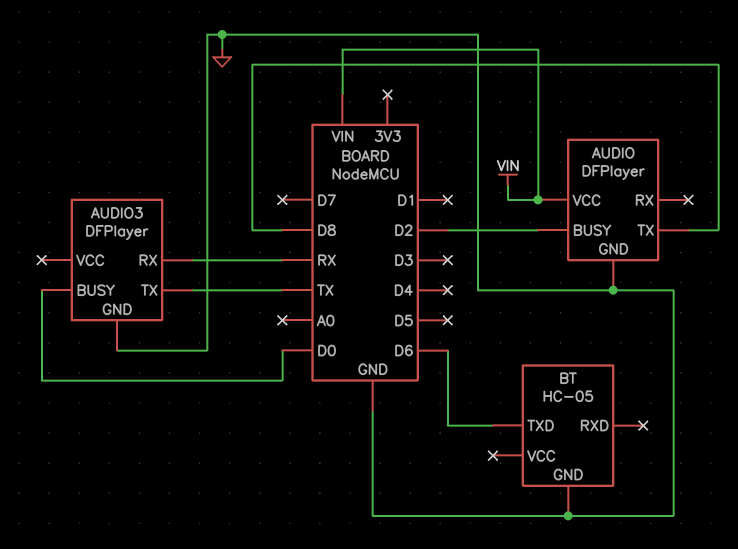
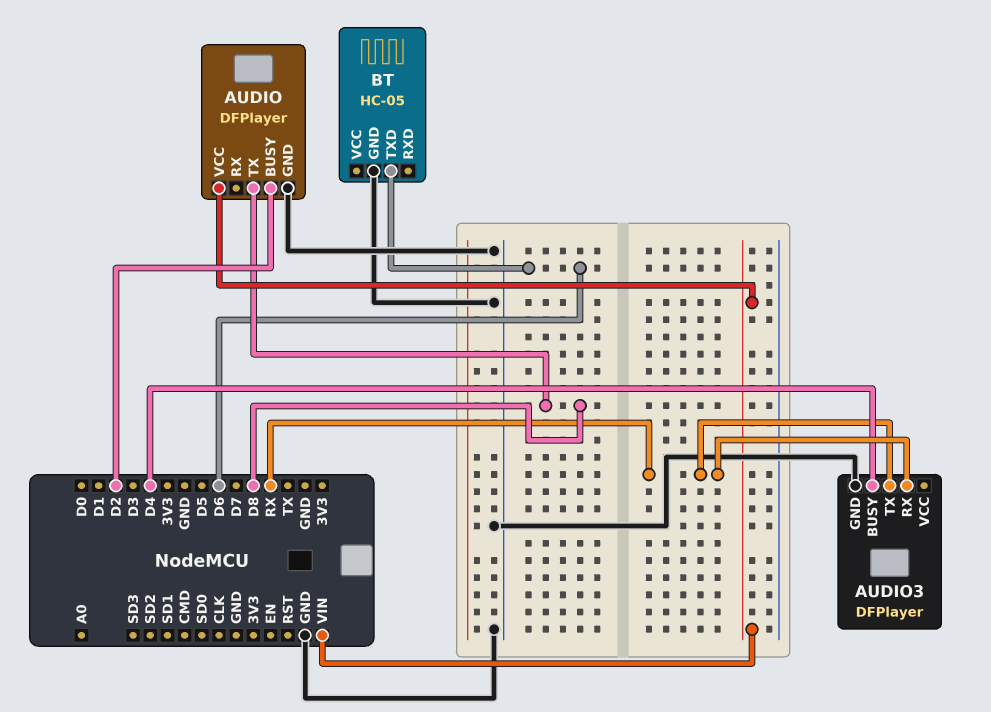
AUDIO3 pin BUSY: D0 -> D4
AUDIO3 pin TX: TX -> RX

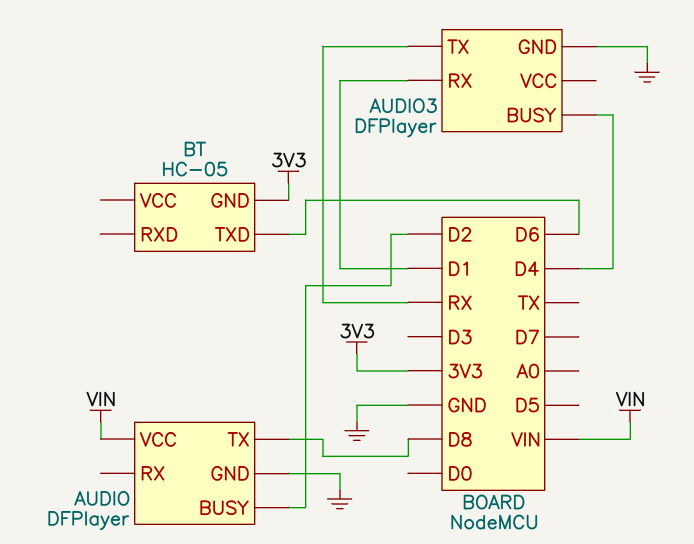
AUDIO3 pin RX: RX -> D1
BT pin GND: GND -> 3V3

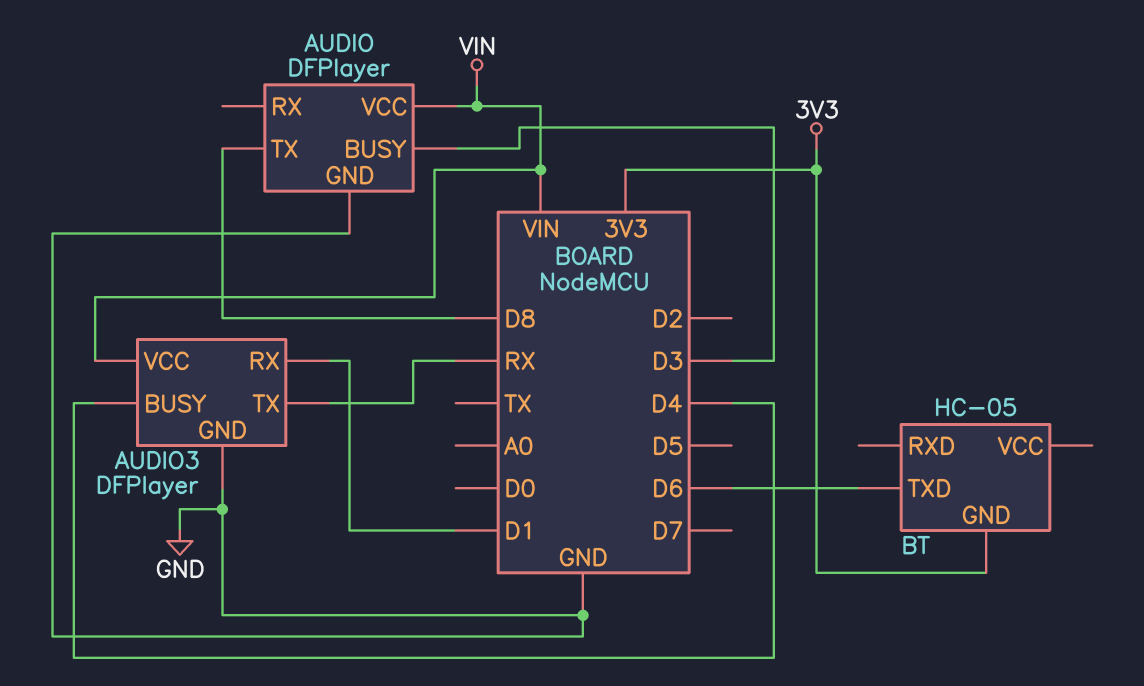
AUDIO pin BUSY: D2 -> D3
AUDIO3 pin VCC: none -> VIN

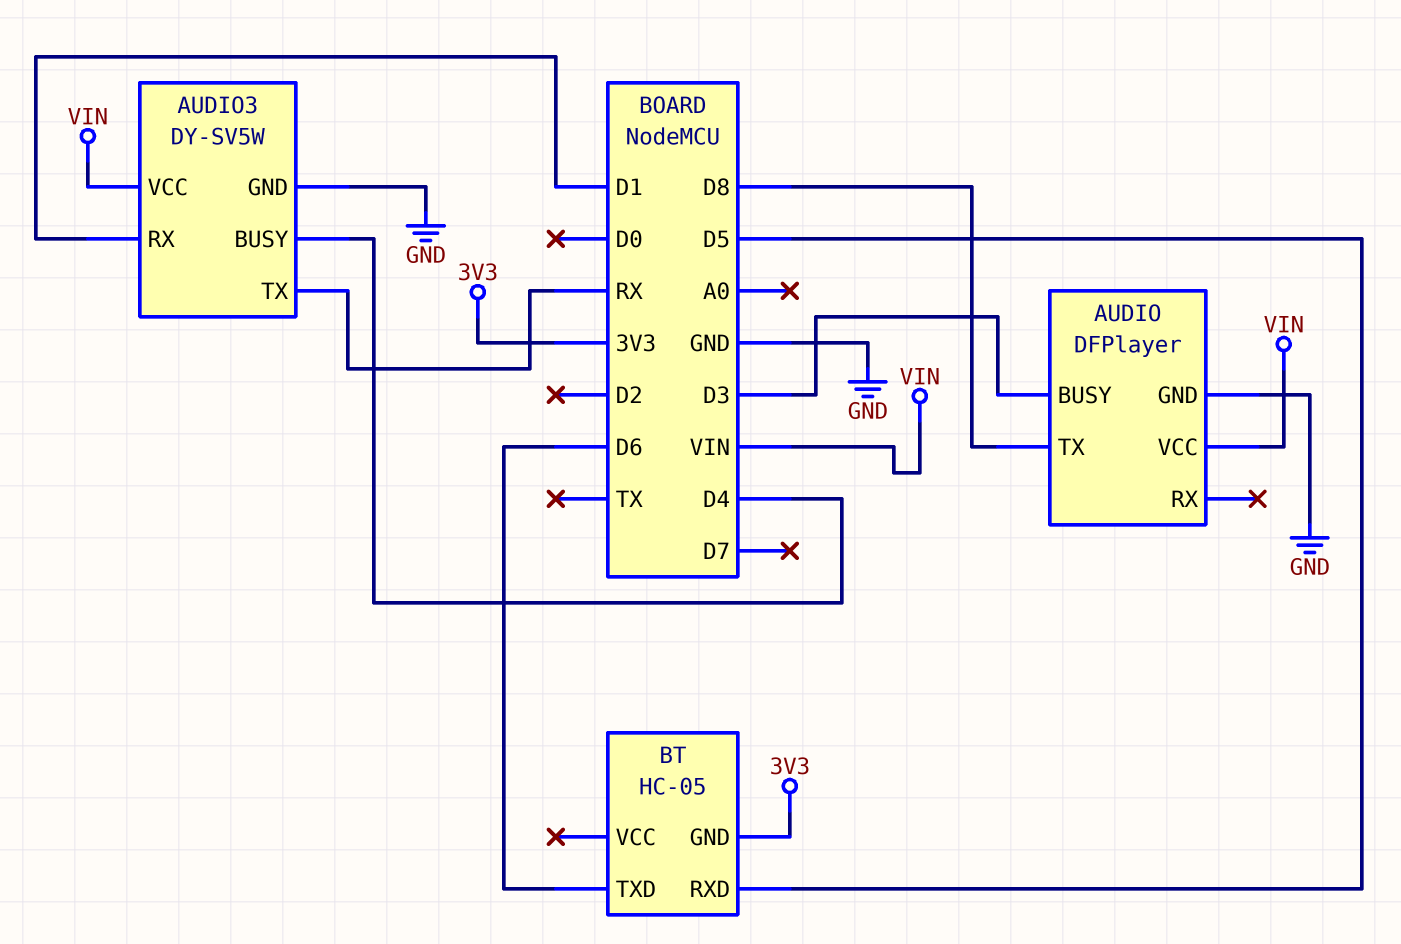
AUDIO3: DFPlayer -> DY-SV5W
BT pin RXD: none -> D5

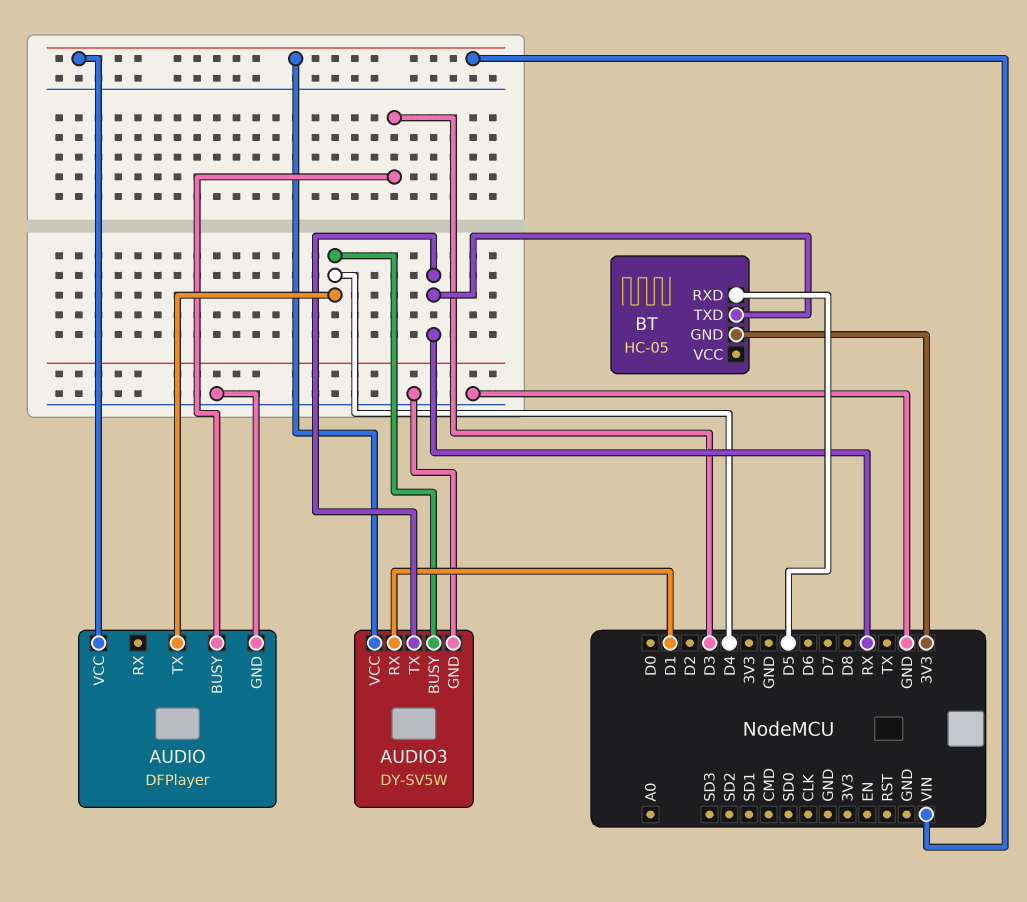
AUDIO pin TX: D8 -> D4
BT pin TXD: D6 -> RX

